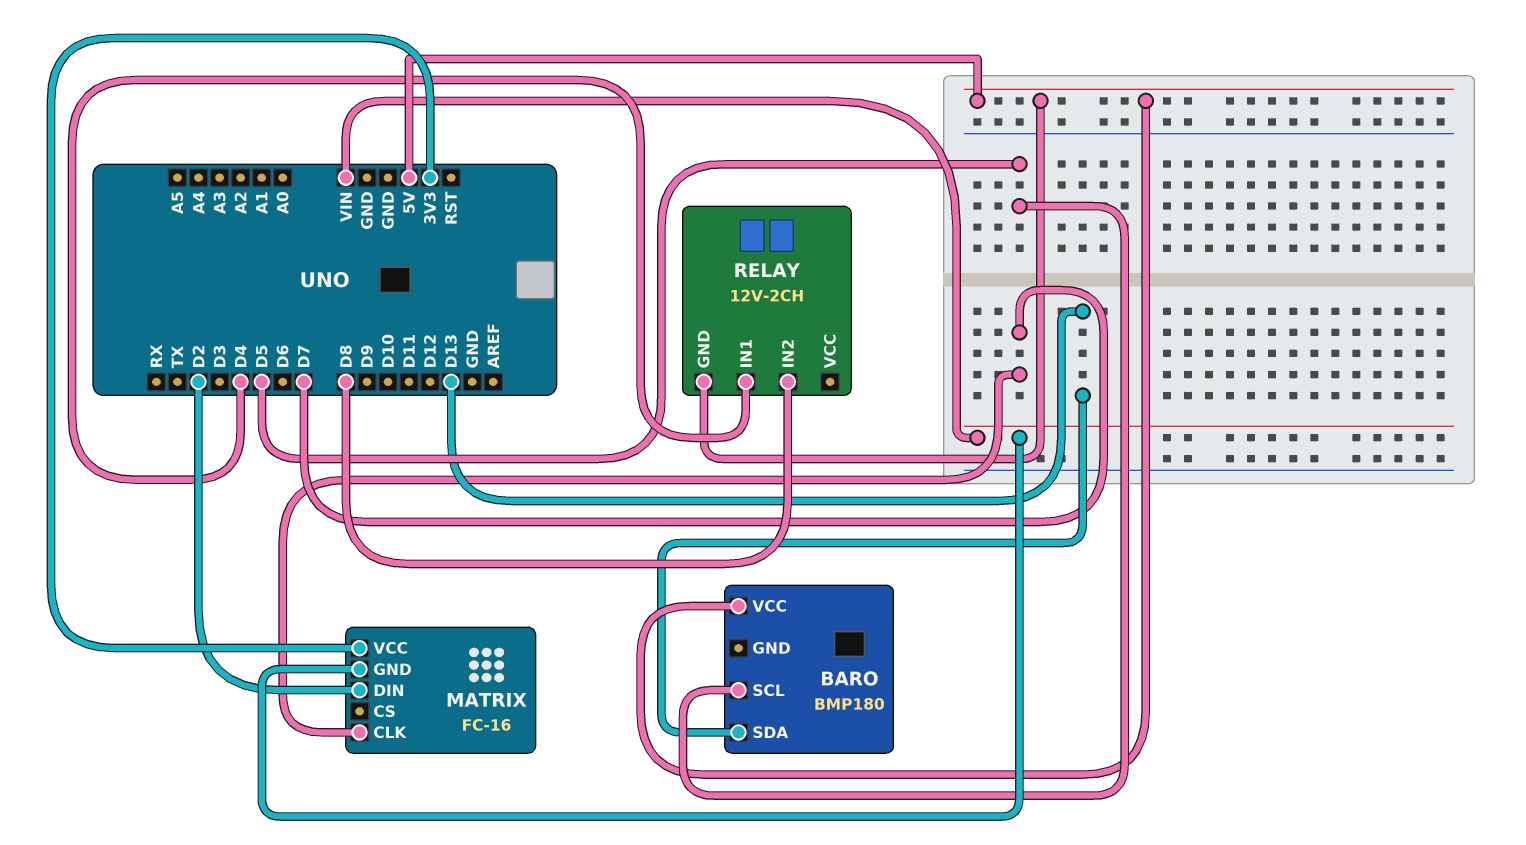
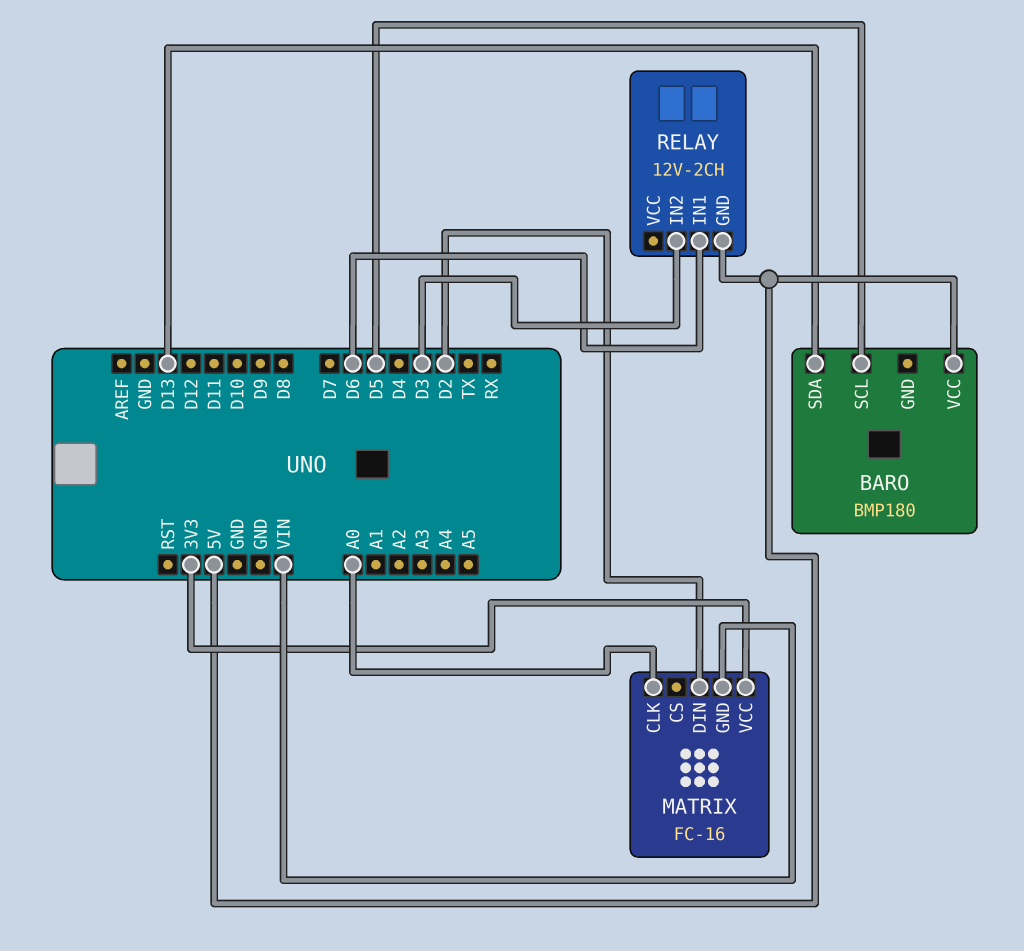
MATRIX pin CLK: D7 -> A0
RELAY pin IN1: D4 -> D6
RELAY pin IN2: D8 -> D3

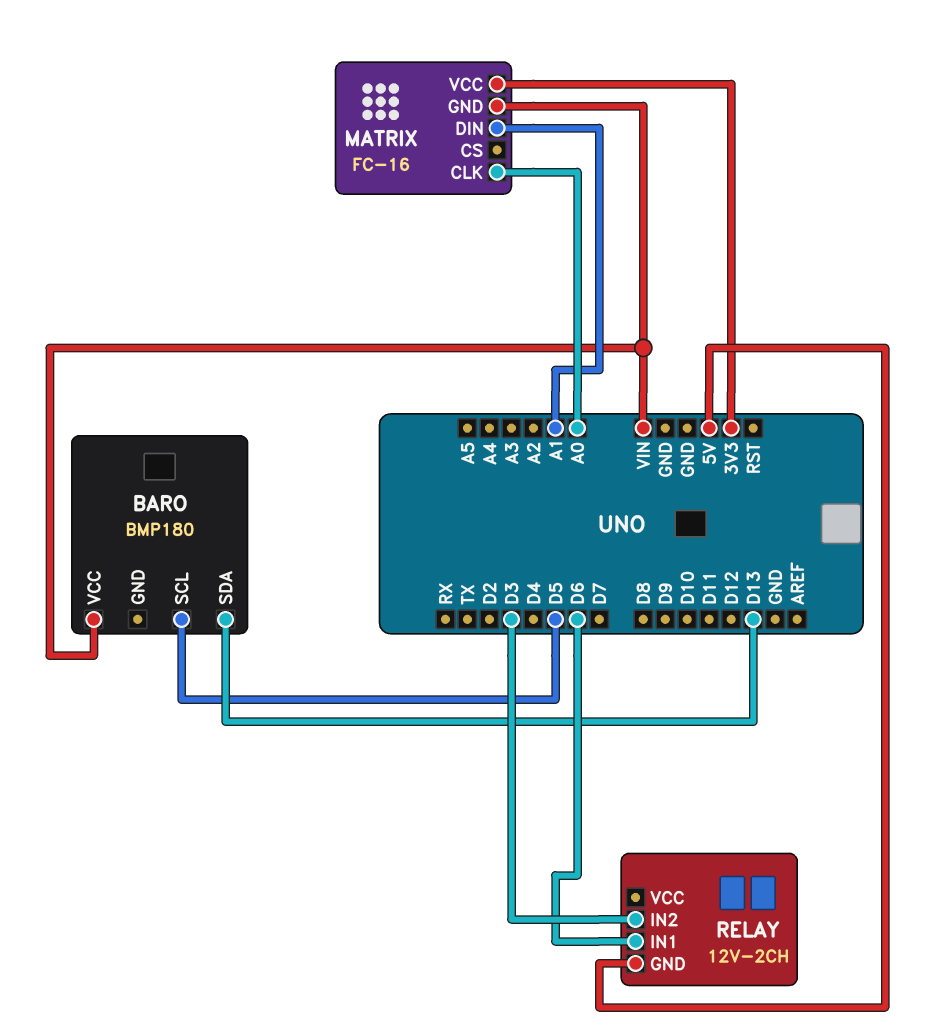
BARO pin VCC: 5V -> VIN
MATRIX pin DIN: D2 -> A1

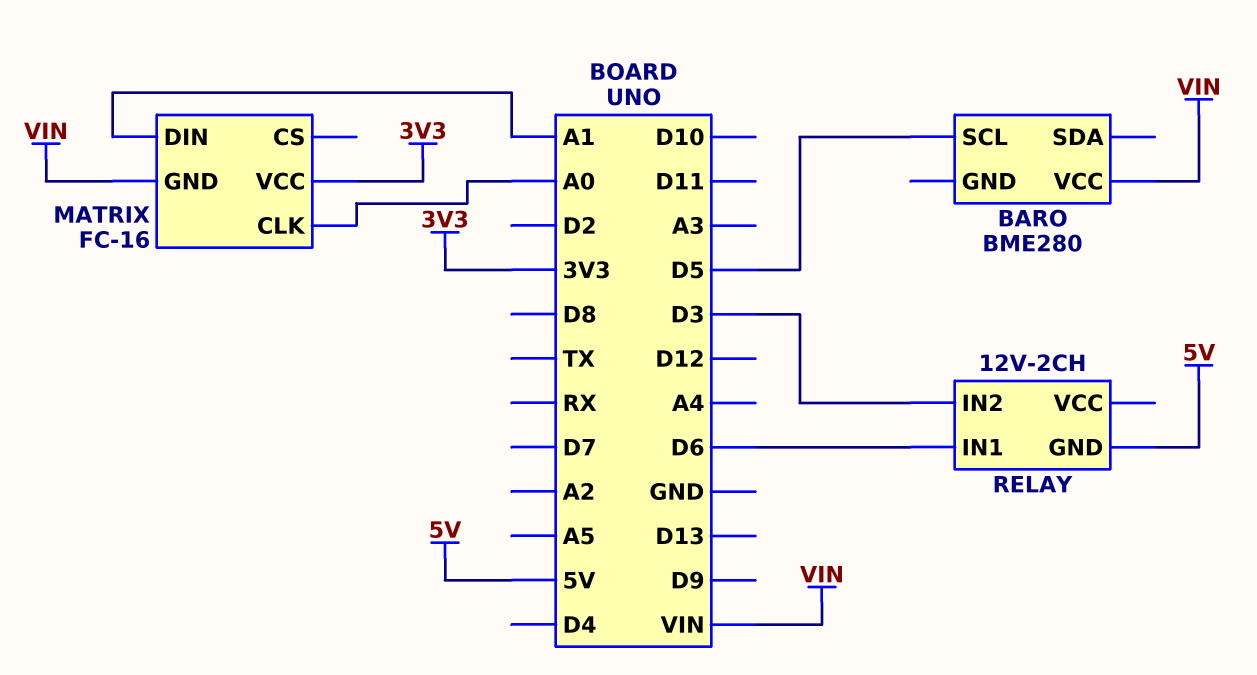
BARO: BMP180 -> BME280
BARO pin SDA: D13 -> none

